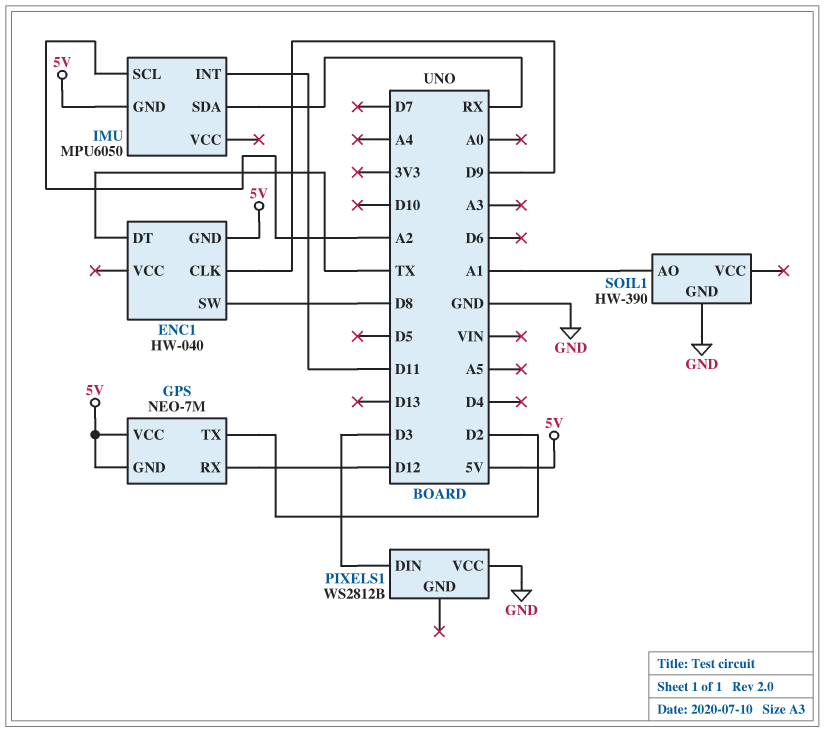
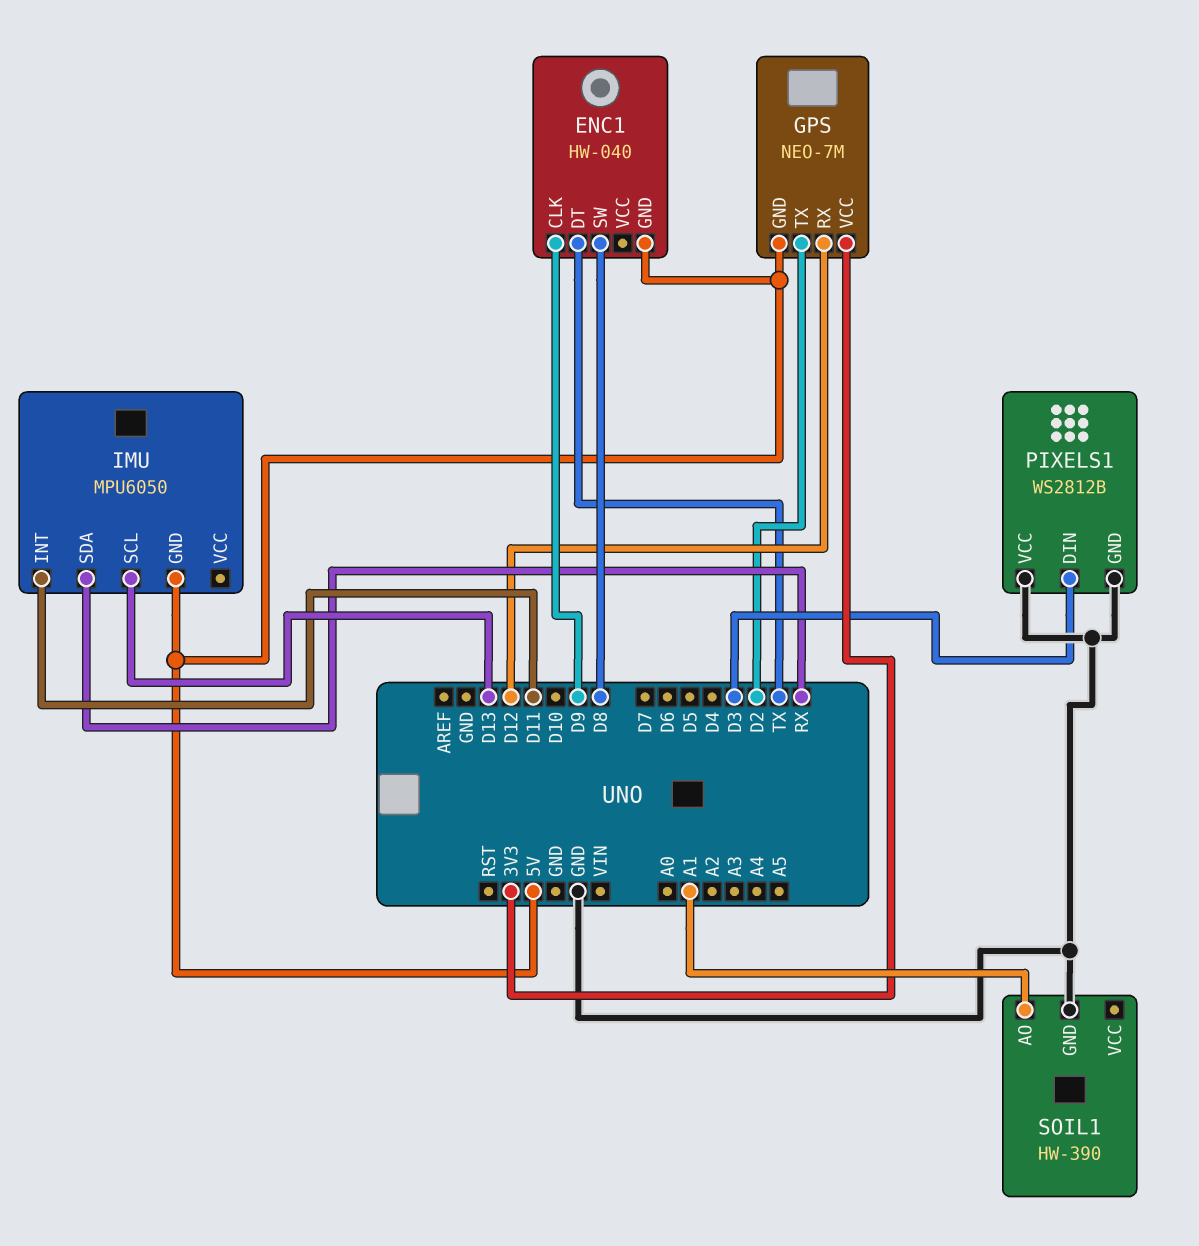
GPS pin VCC: 5V -> 3V3
IMU pin SCL: A2 -> D13
PIXELS1 pin GND: none -> GND

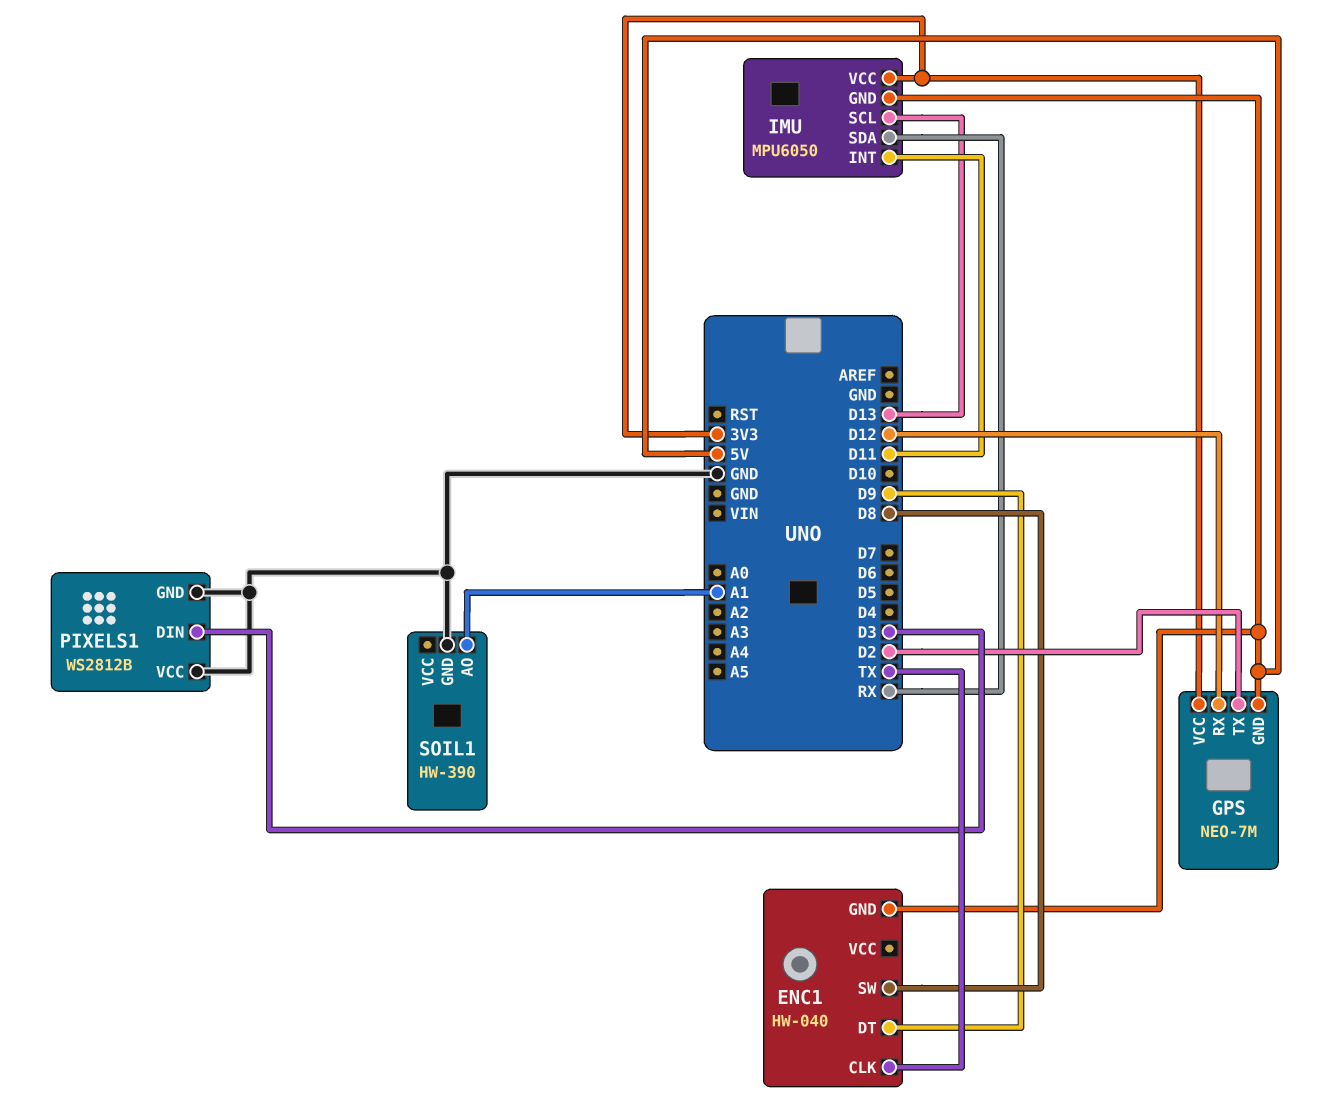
ENC1 pin CLK: D9 -> TX
ENC1 pin DT: TX -> D9
IMU pin VCC: none -> 3V3

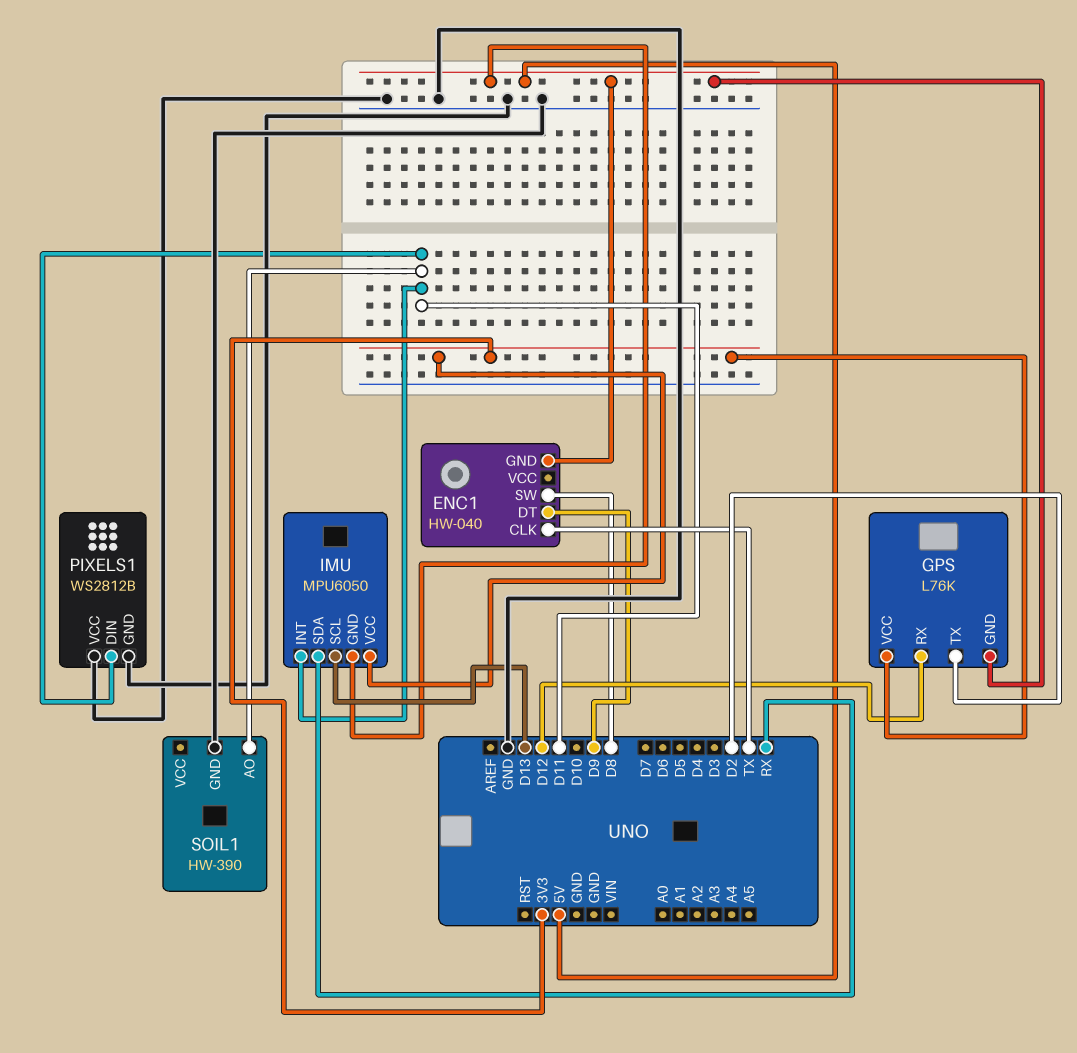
GPS: NEO-7M -> L76K
PIXELS1 pin DIN: D3 -> D11
SOIL1 pin AO: A1 -> D11

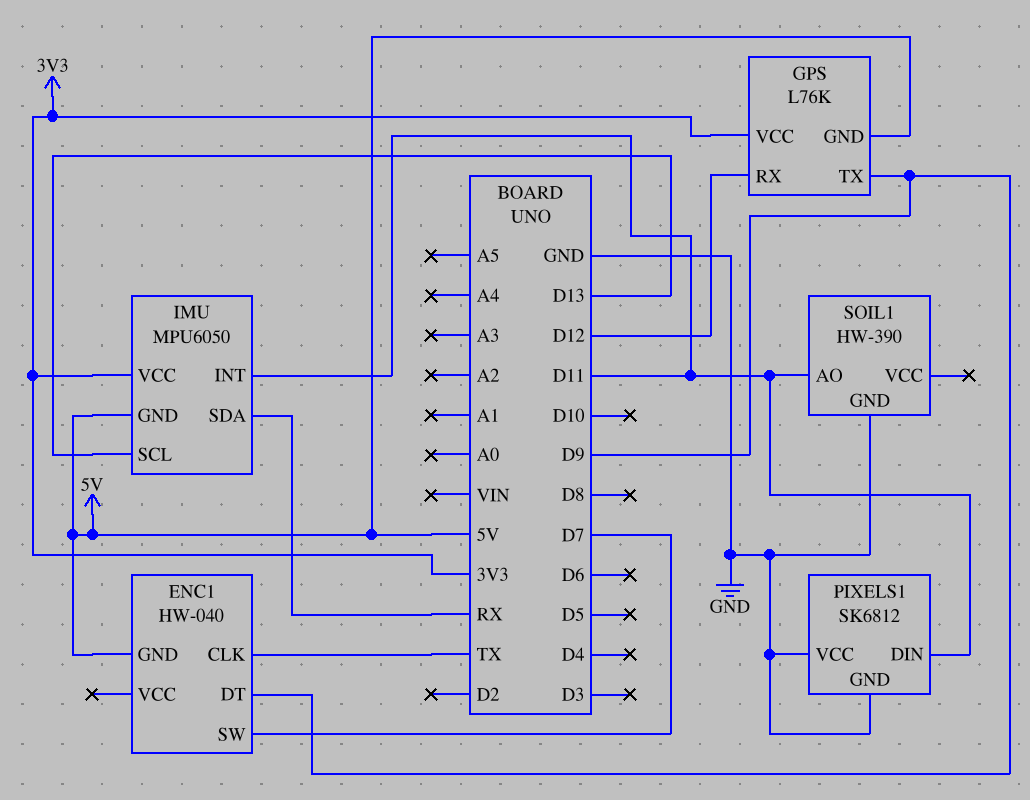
ENC1 pin SW: D8 -> D7
GPS pin TX: D2 -> D9
PIXELS1: WS2812B -> SK6812

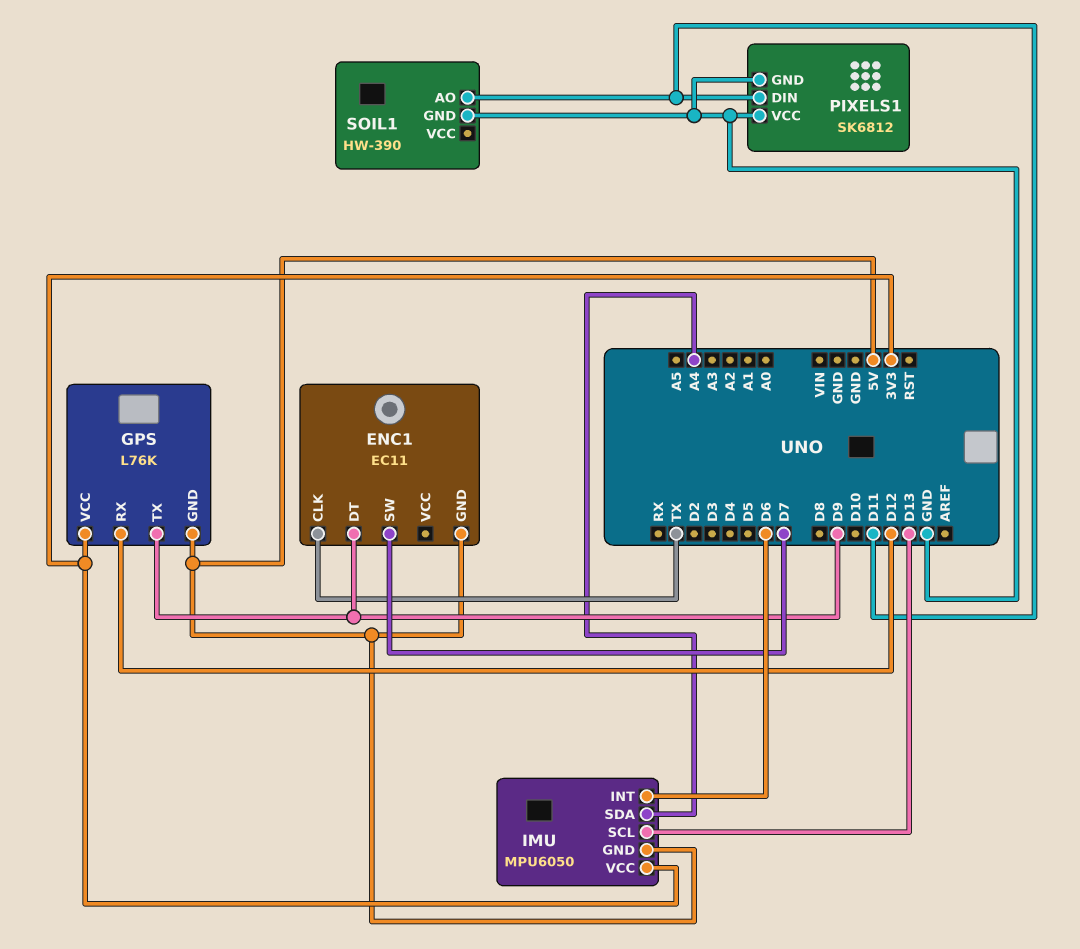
ENC1: HW-040 -> EC11
IMU pin INT: D11 -> D6
IMU pin SDA: RX -> A4

